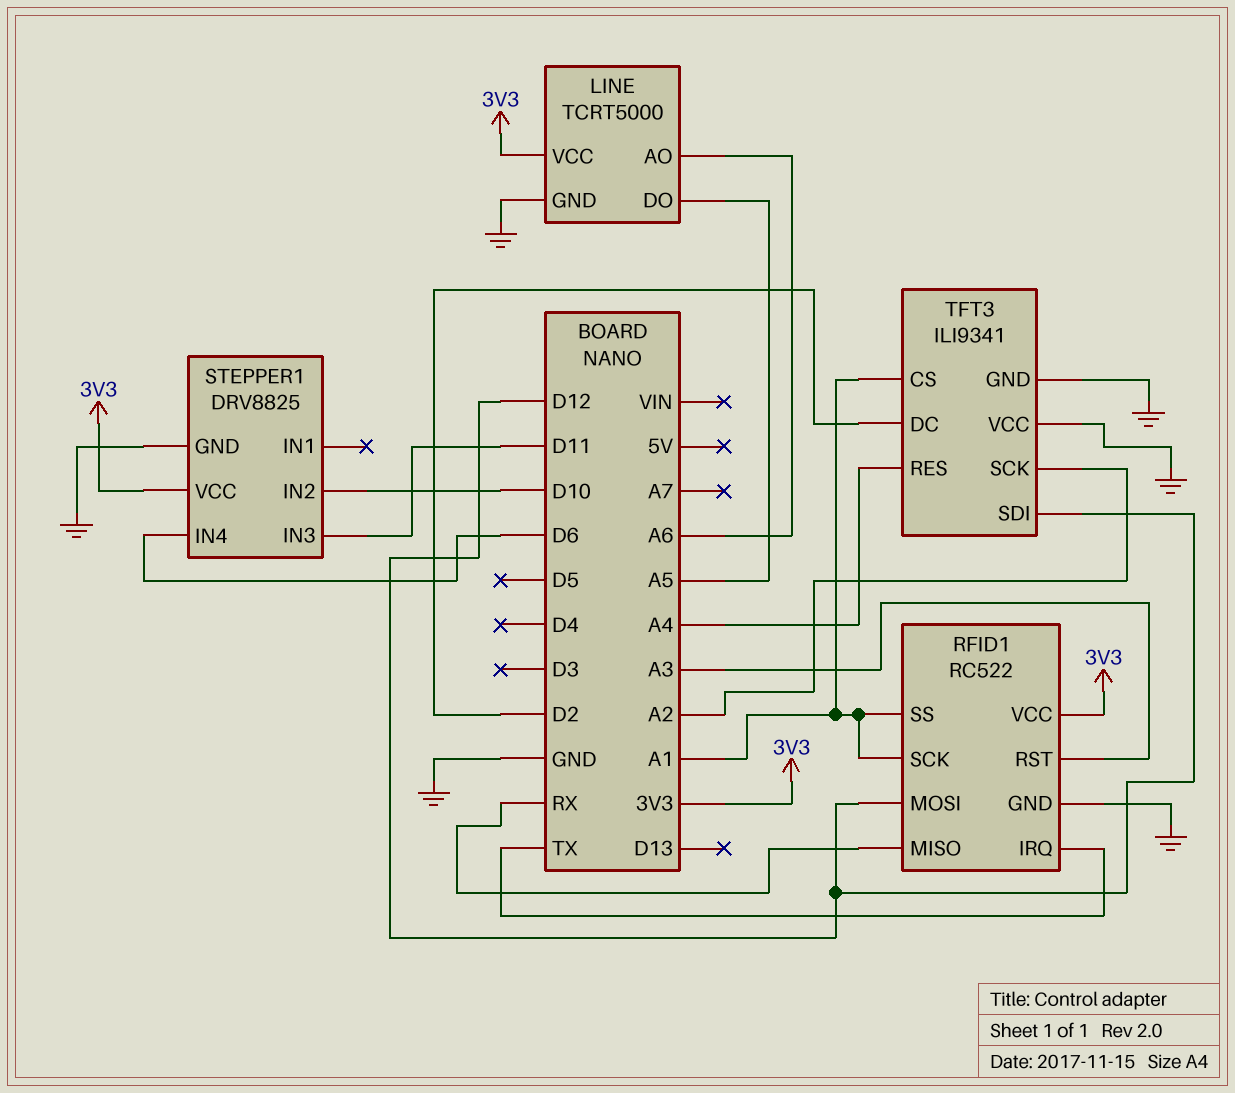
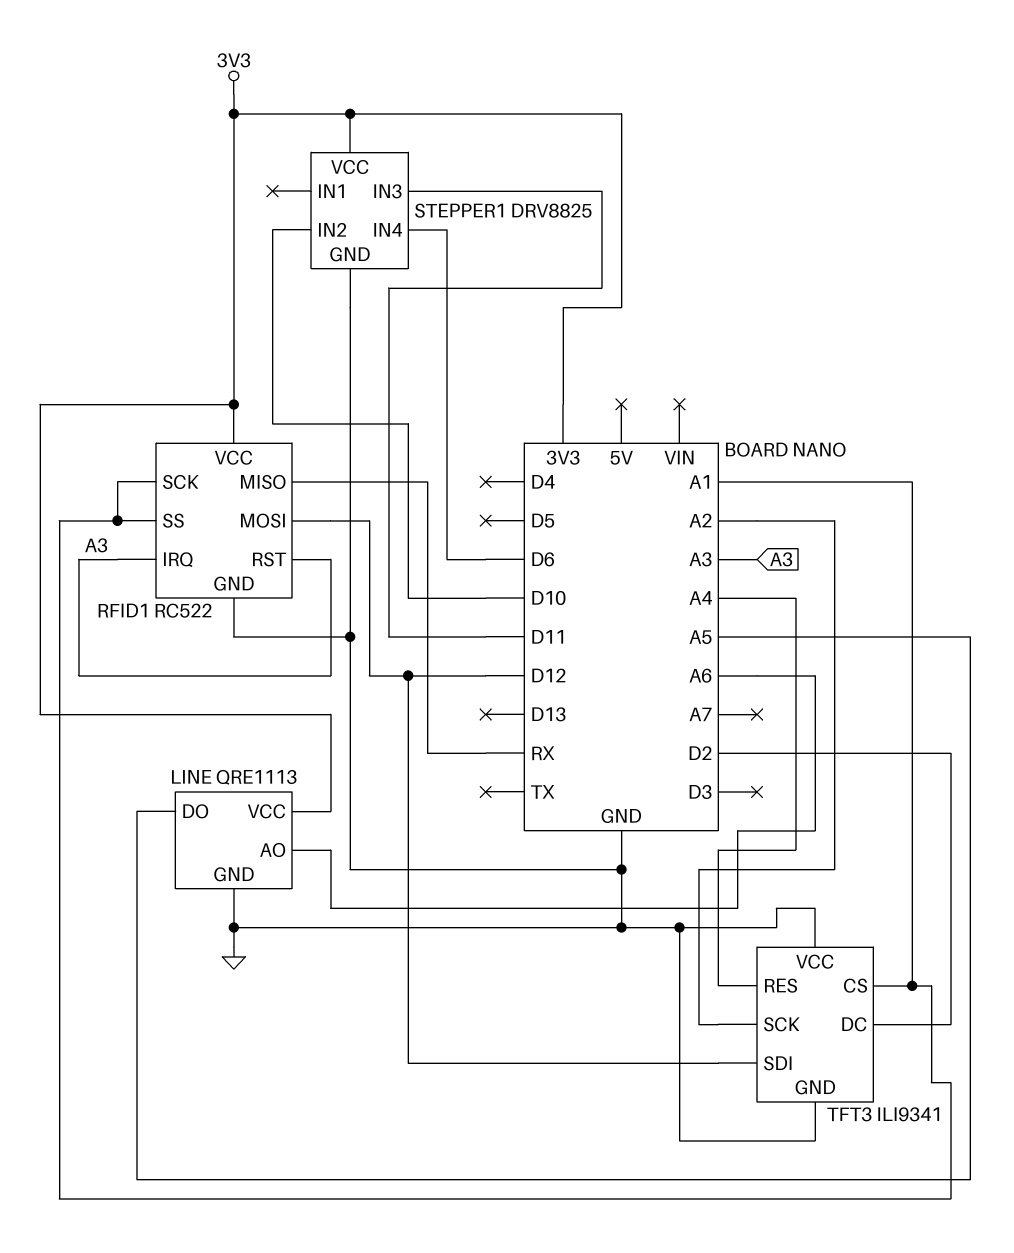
LINE: TCRT5000 -> QRE1113
RFID1 pin IRQ: TX -> A3

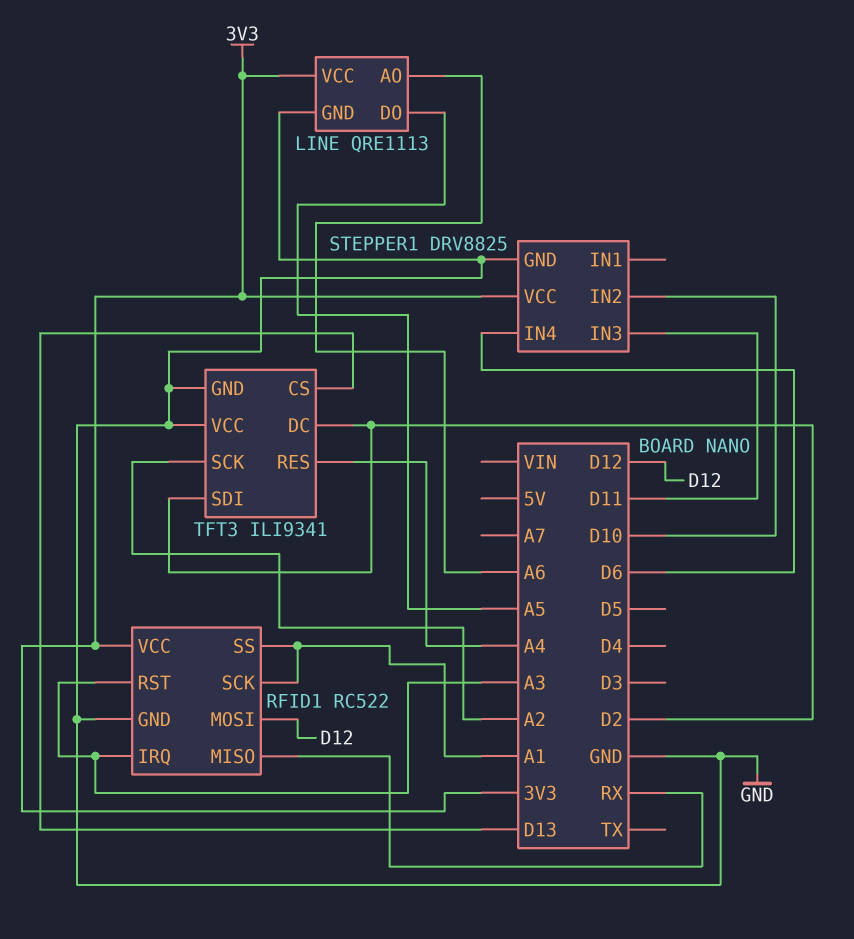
TFT3 pin CS: A1 -> D13
TFT3 pin SDI: D12 -> D2

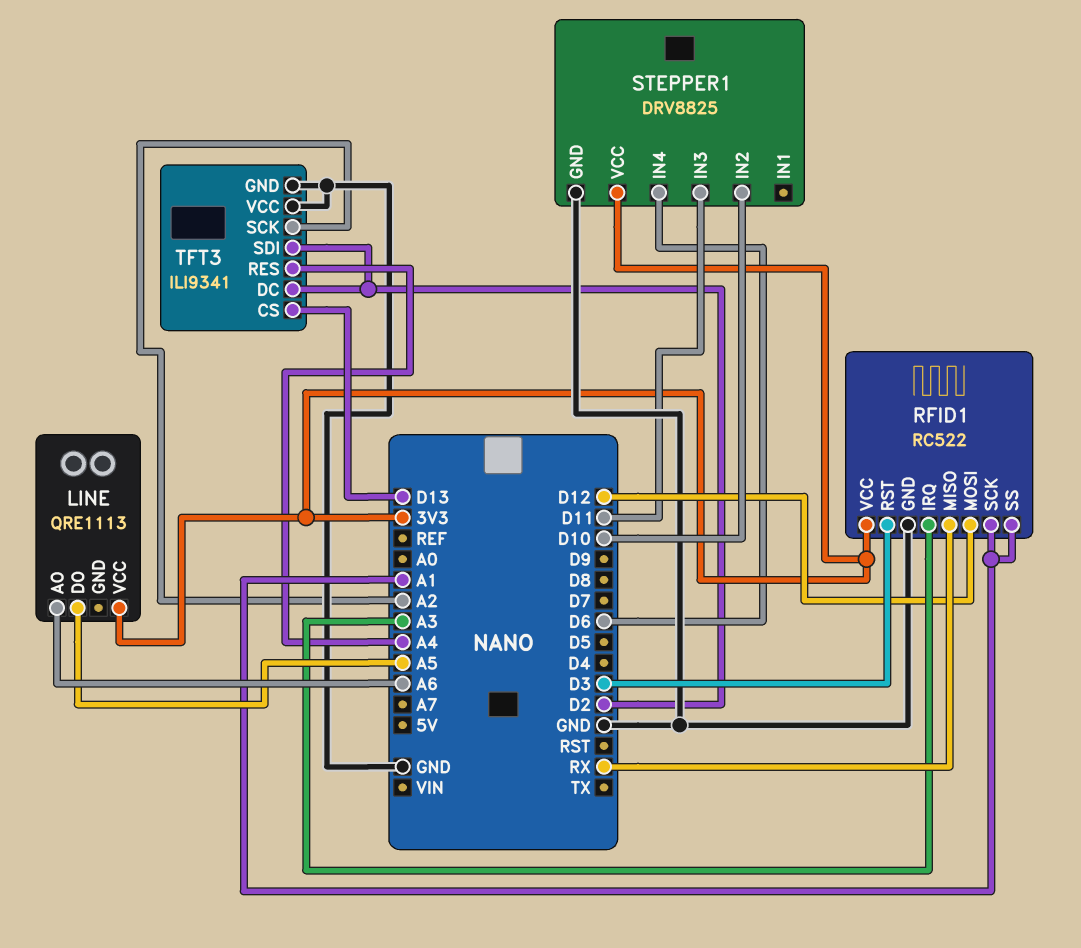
LINE pin GND: GND -> none
RFID1 pin RST: A3 -> D3

